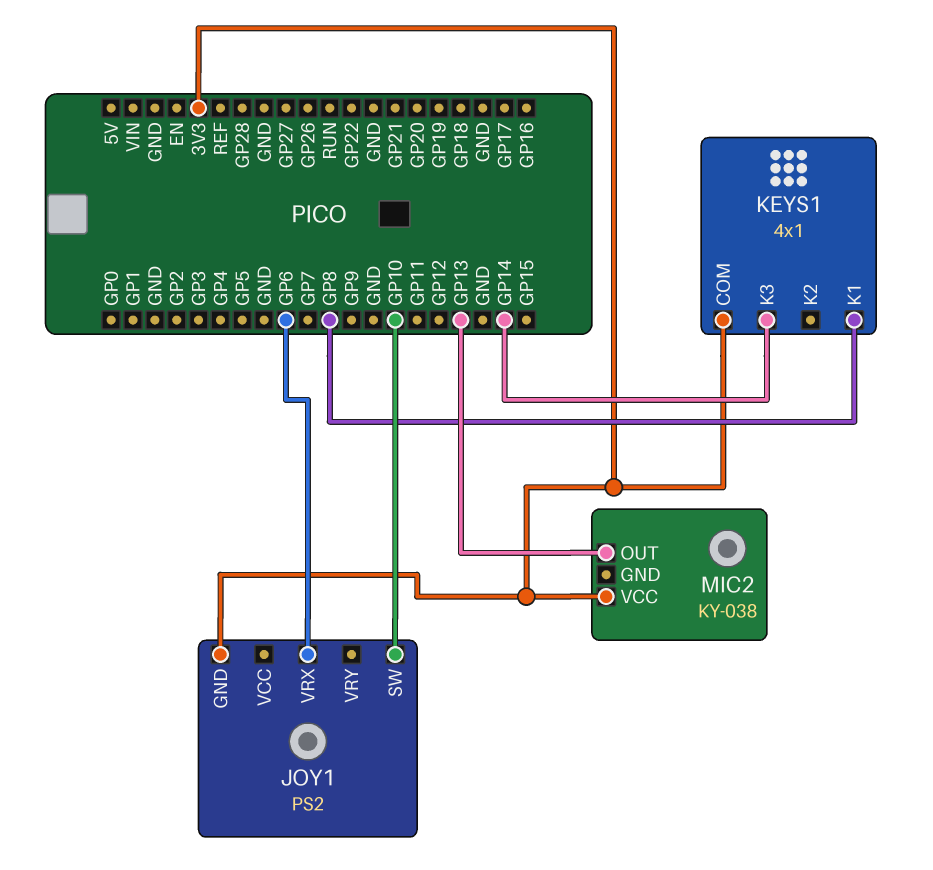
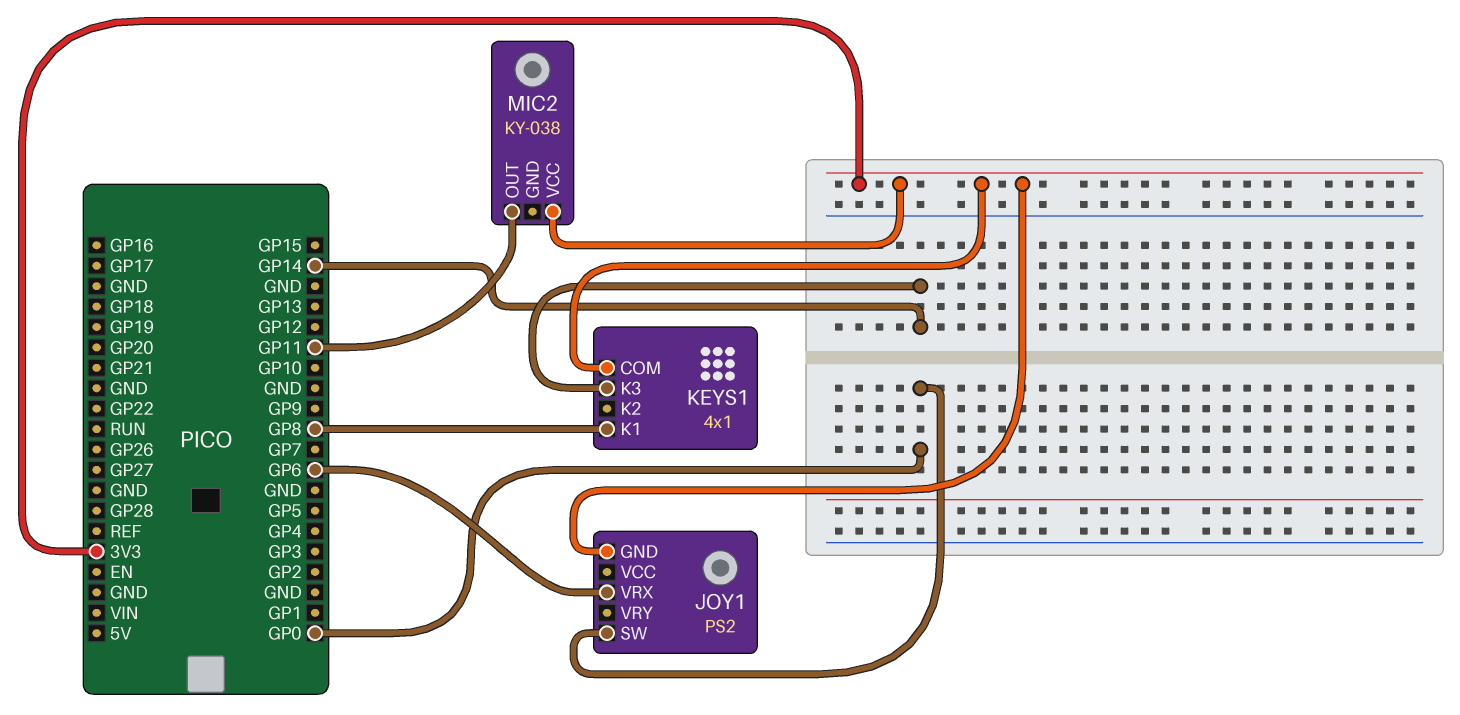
JOY1 pin SW: GP10 -> GP0
MIC2 pin OUT: GP13 -> GP11

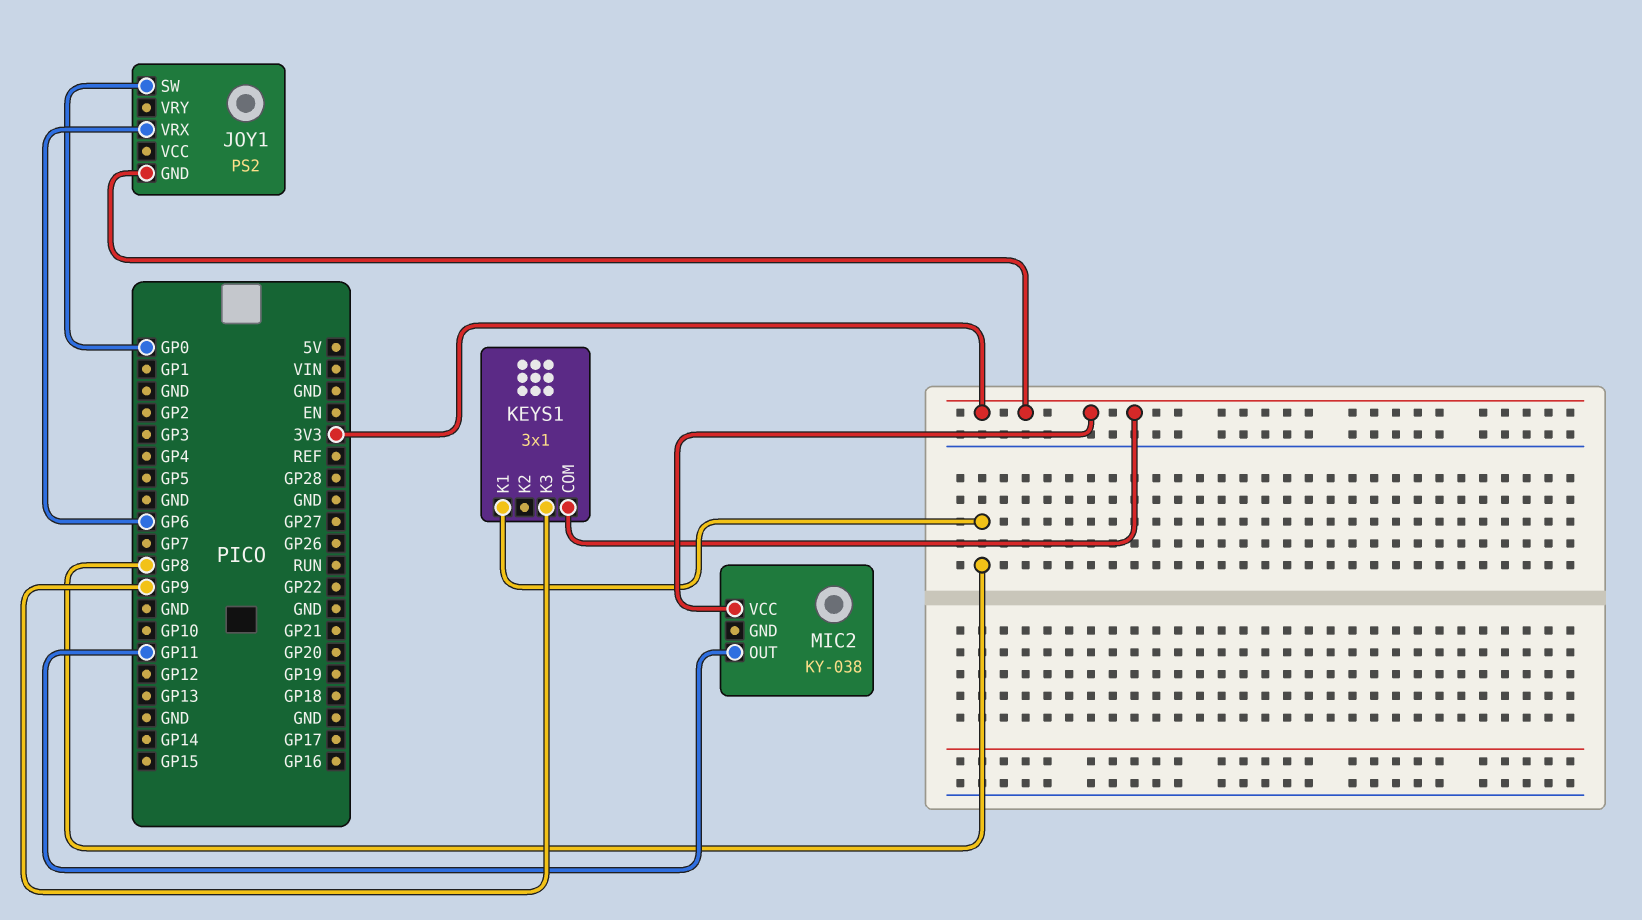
KEYS1: 4x1 -> 3x1
KEYS1 pin K3: GP14 -> GP9

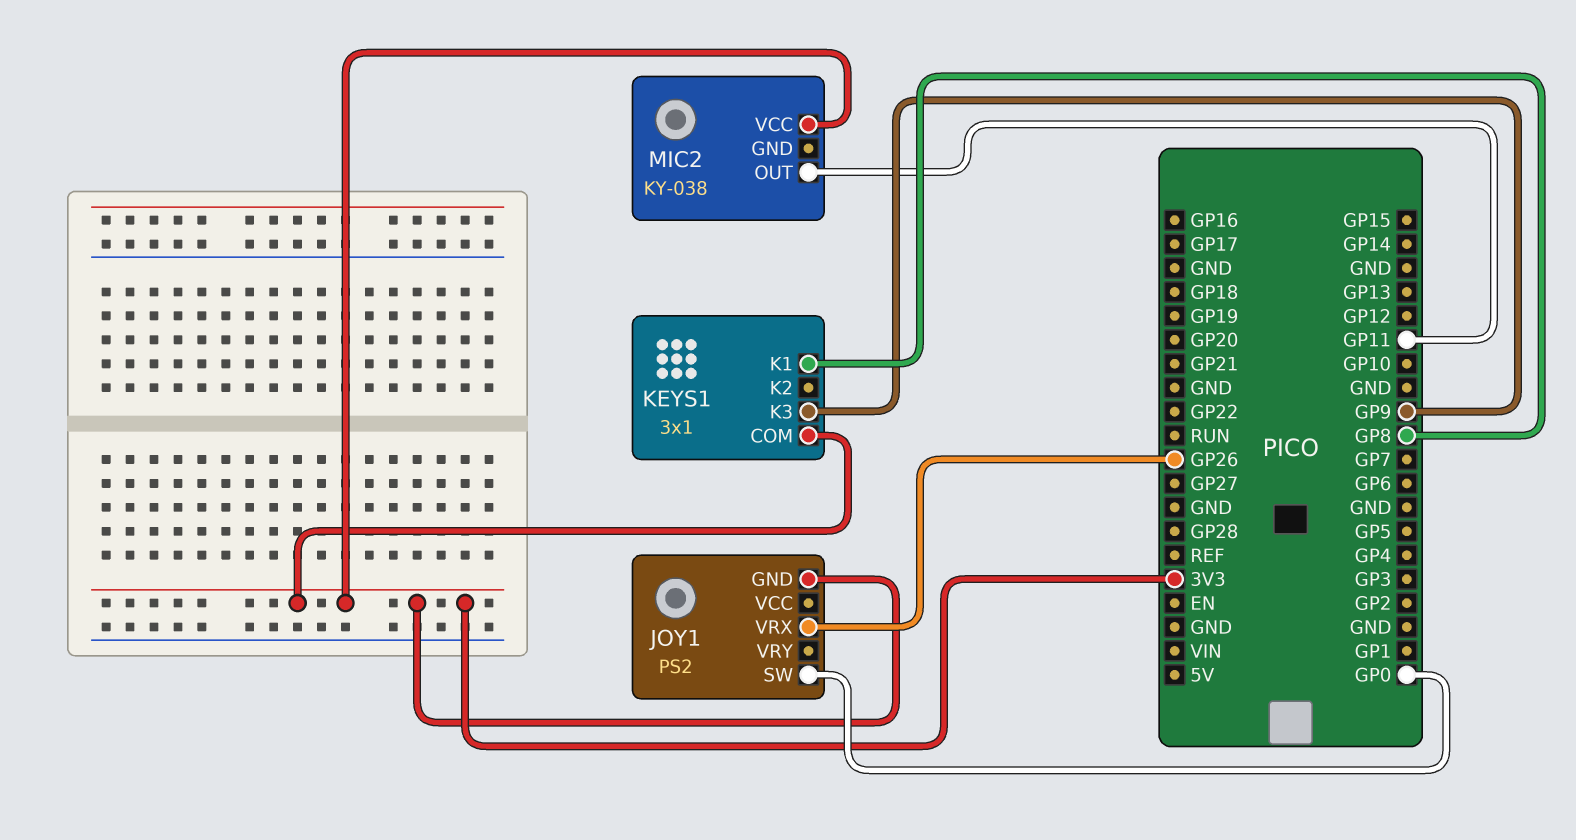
JOY1 pin VRX: GP6 -> GP26

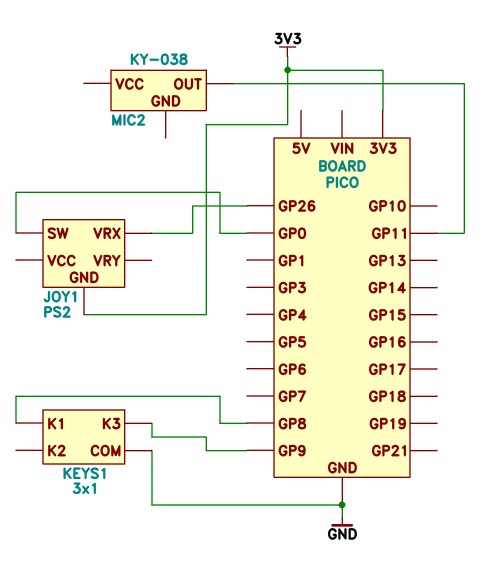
KEYS1 pin COM: 3V3 -> GND
MIC2 pin VCC: 3V3 -> none

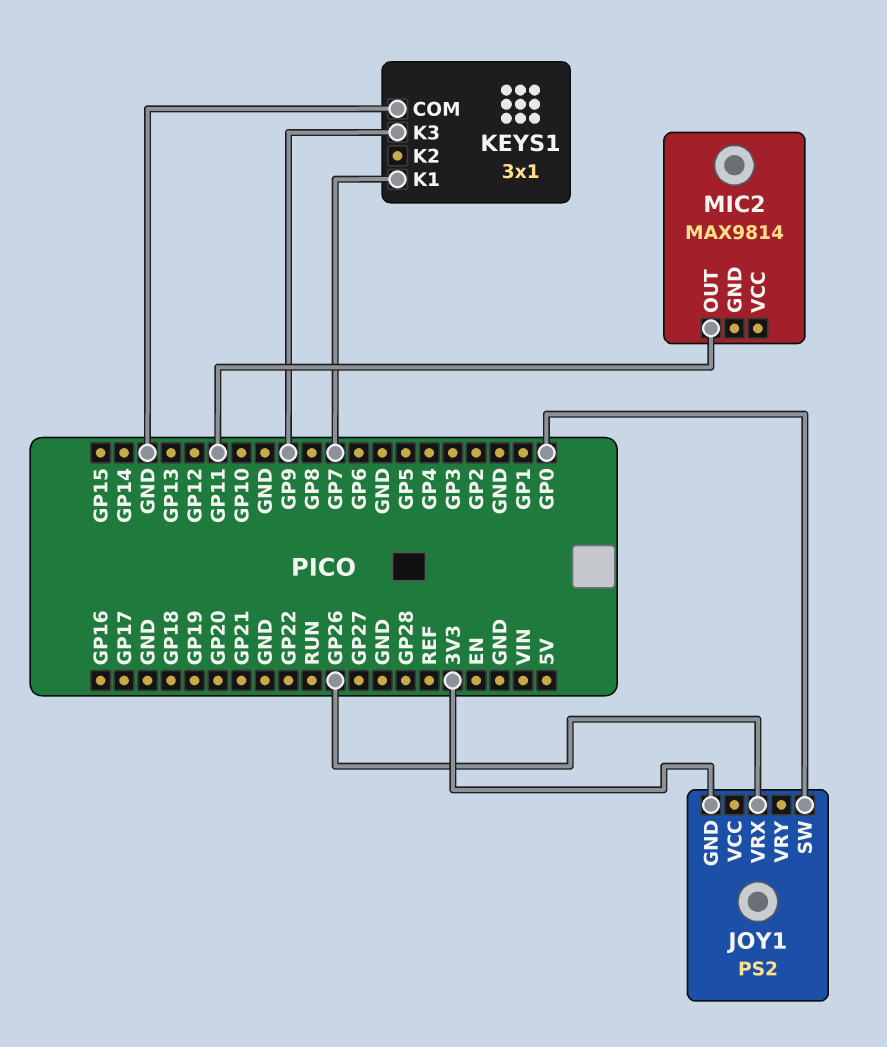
KEYS1 pin K1: GP8 -> GP7
MIC2: KY-038 -> MAX9814

